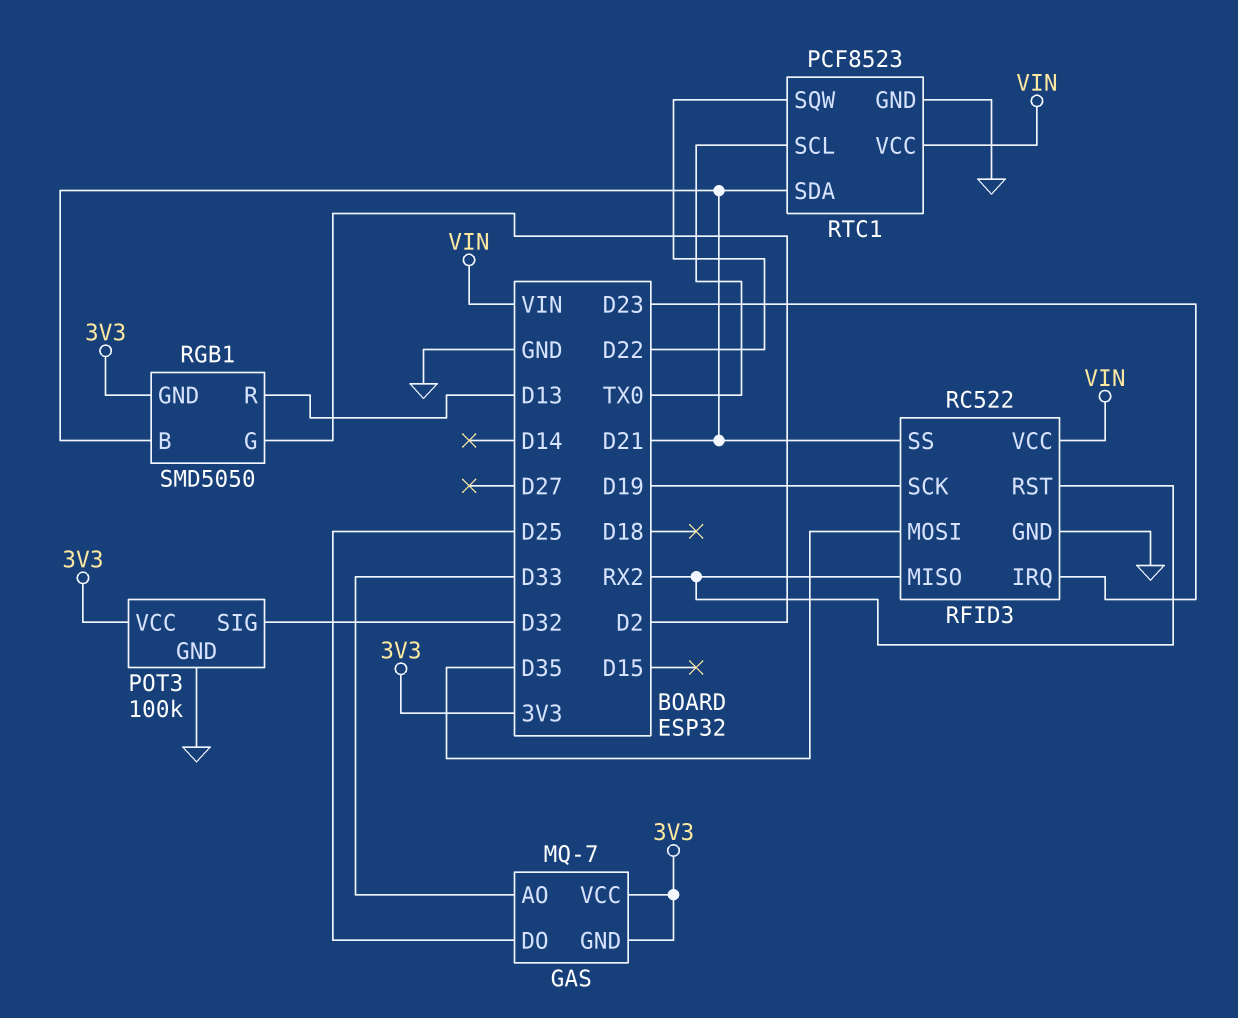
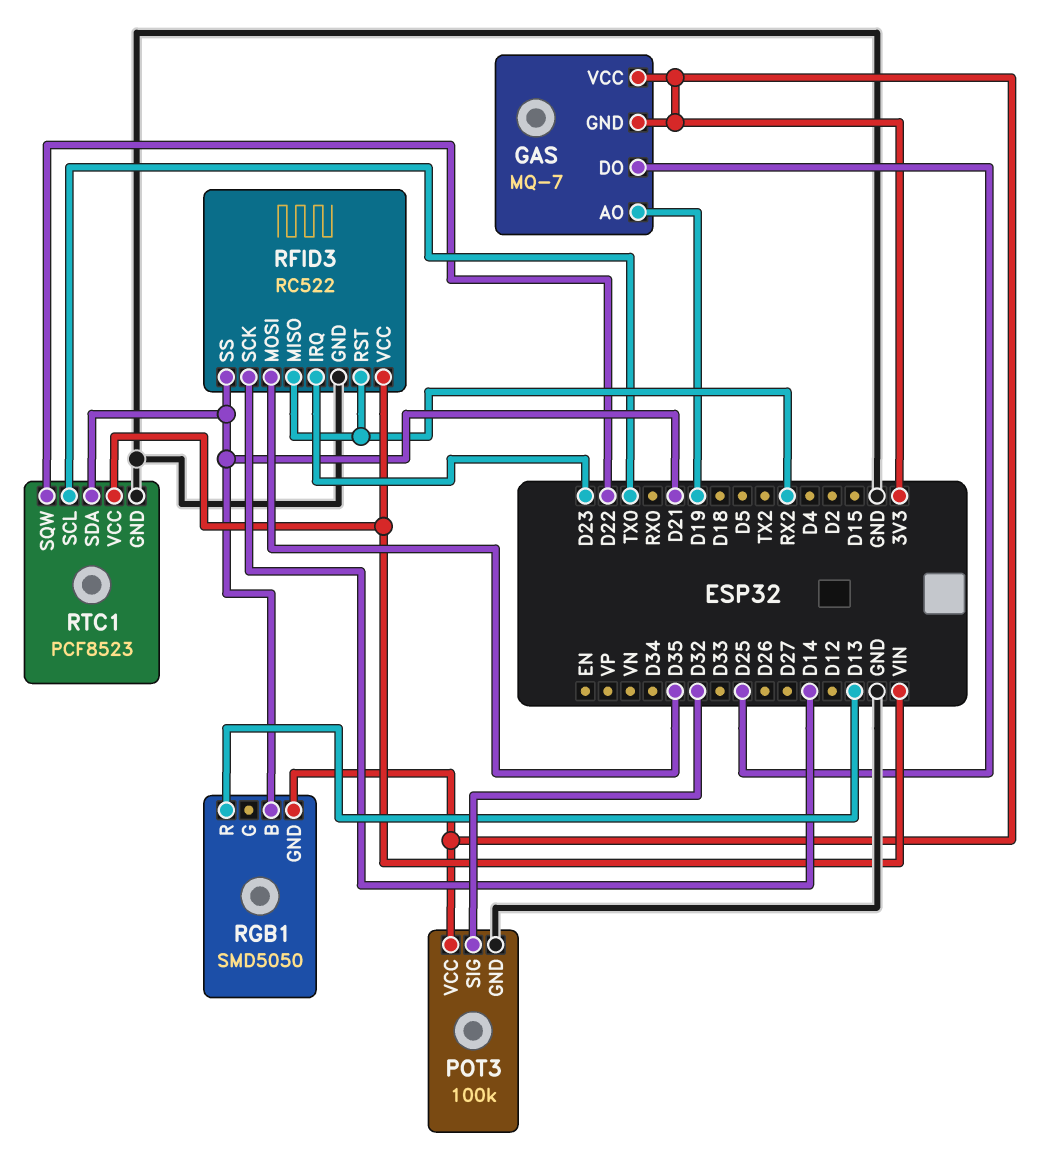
GAS pin AO: D33 -> D19
RFID3 pin SCK: D19 -> D14
RGB1 pin G: D2 -> none

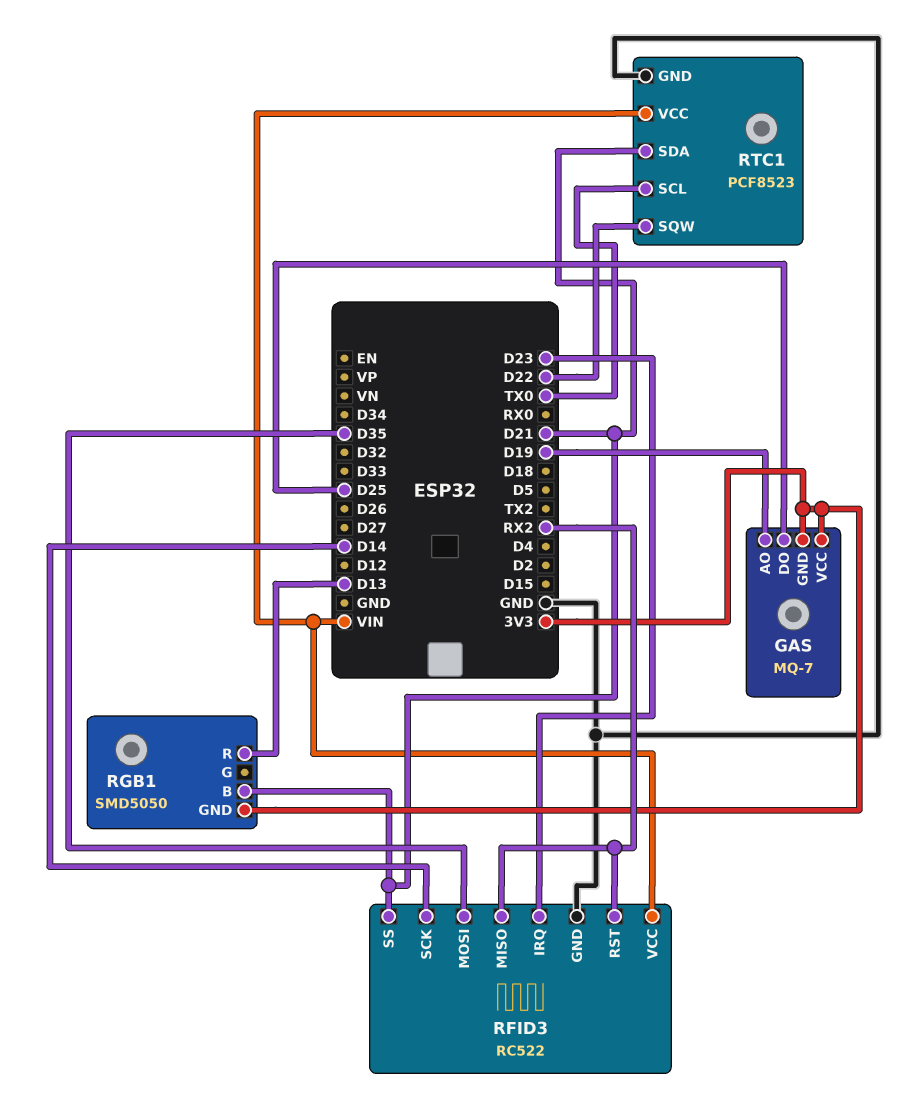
POT3: 100k -> none
POT3 pin GND: GND -> none
POT3 pin SIG: D32 -> none
POT3 pin VCC: 3V3 -> none

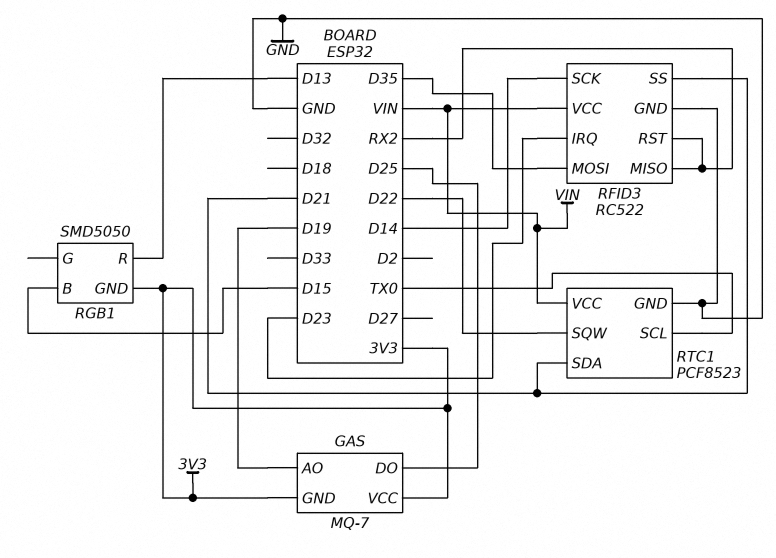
RGB1 pin B: D21 -> D15

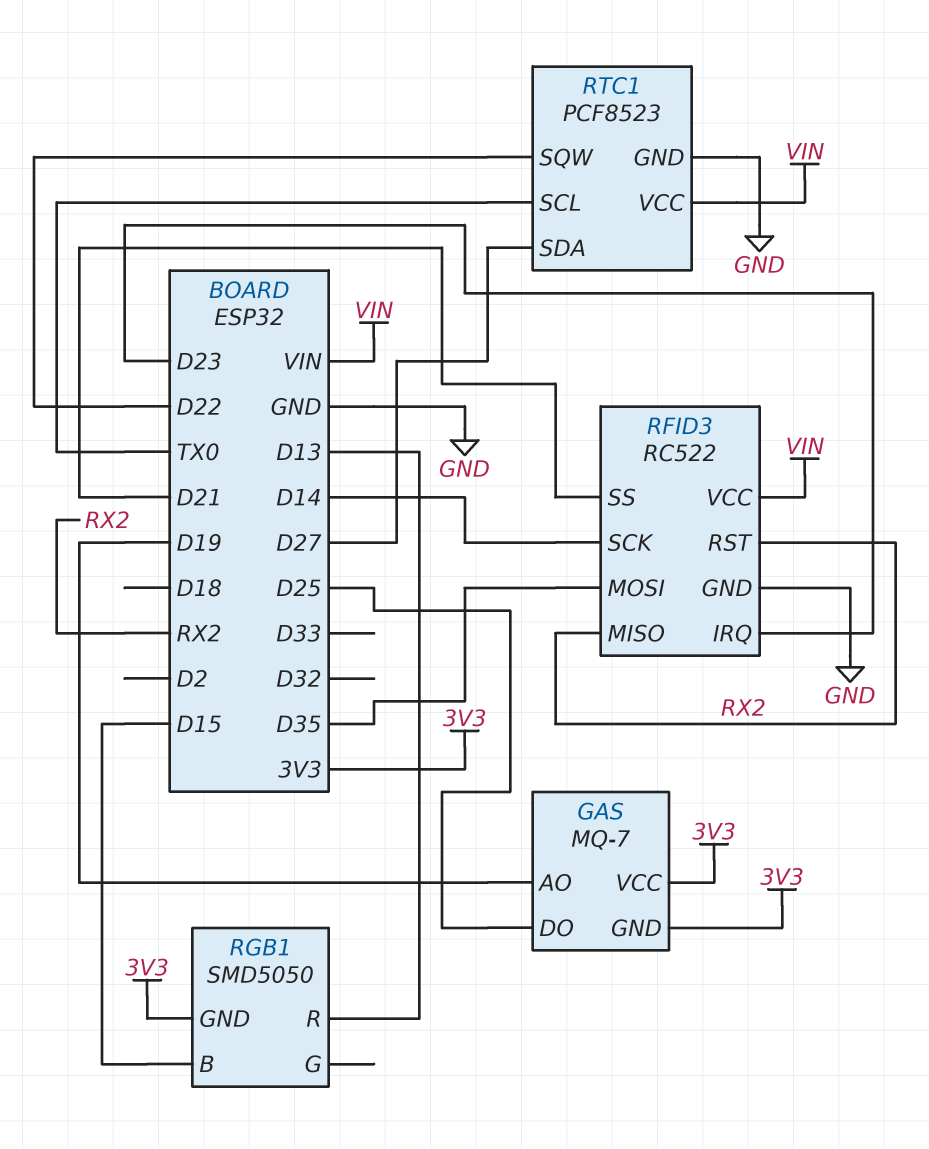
RTC1 pin SDA: D21 -> D27

